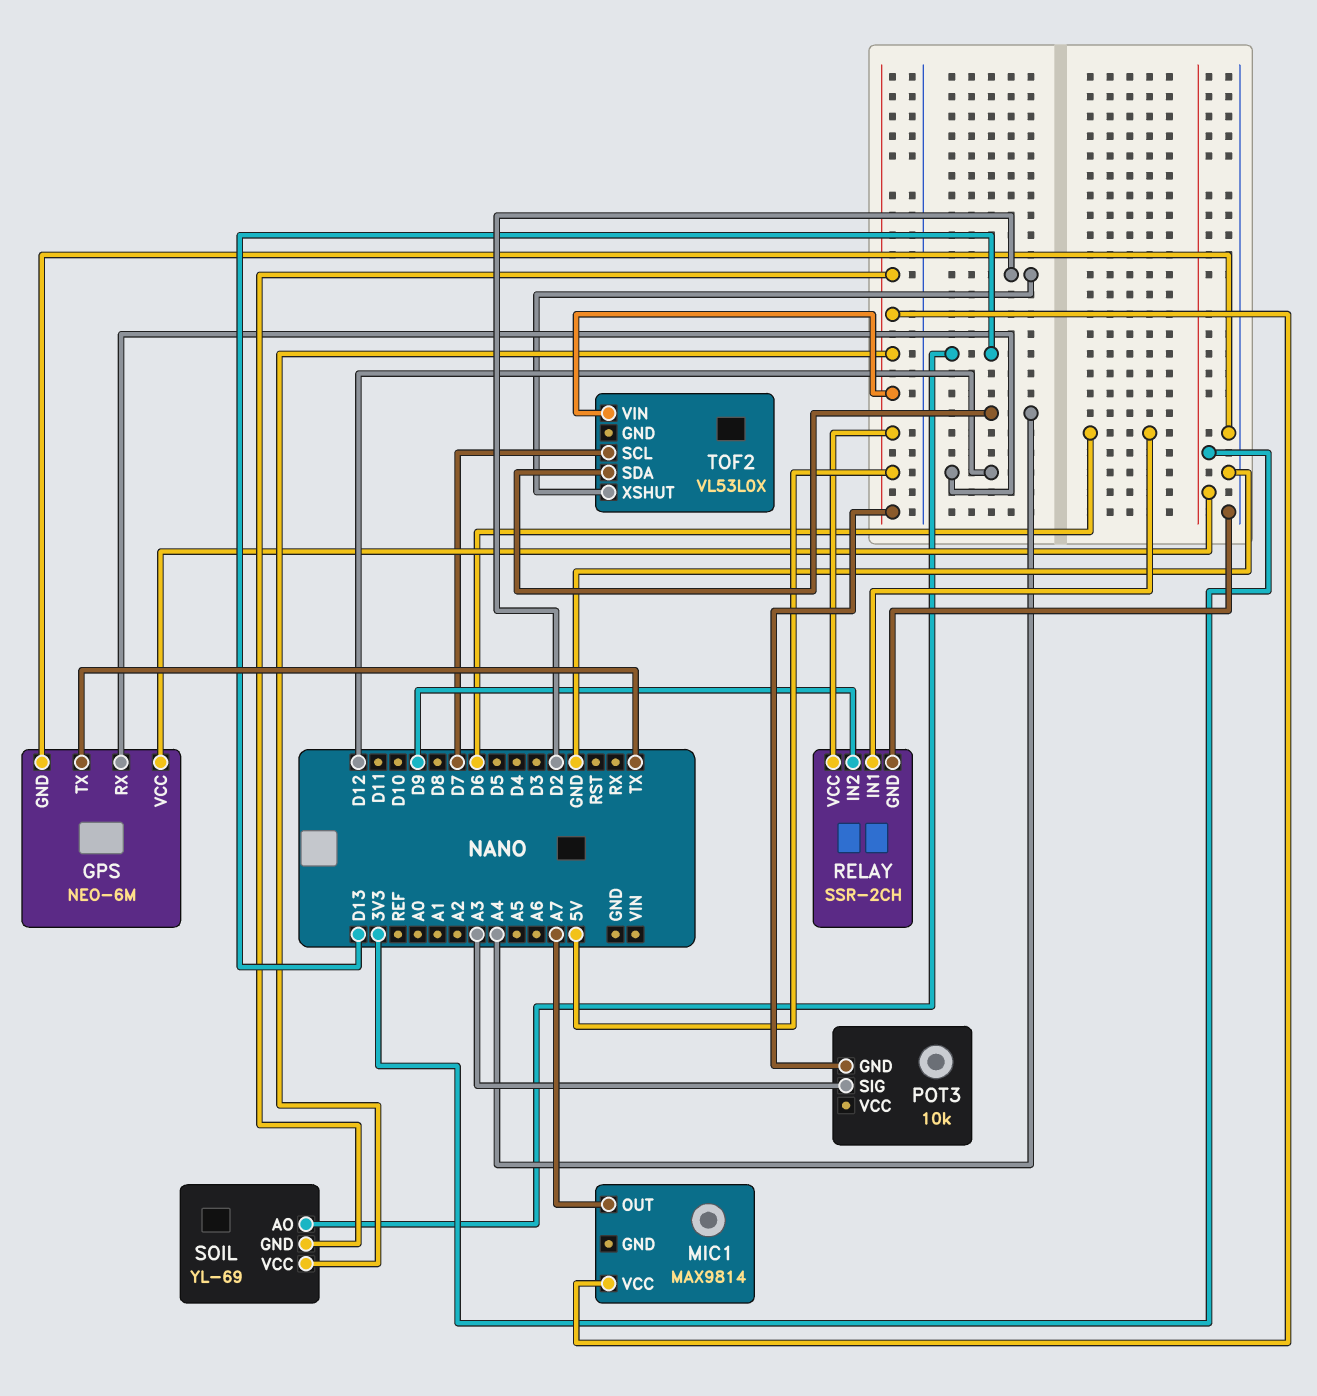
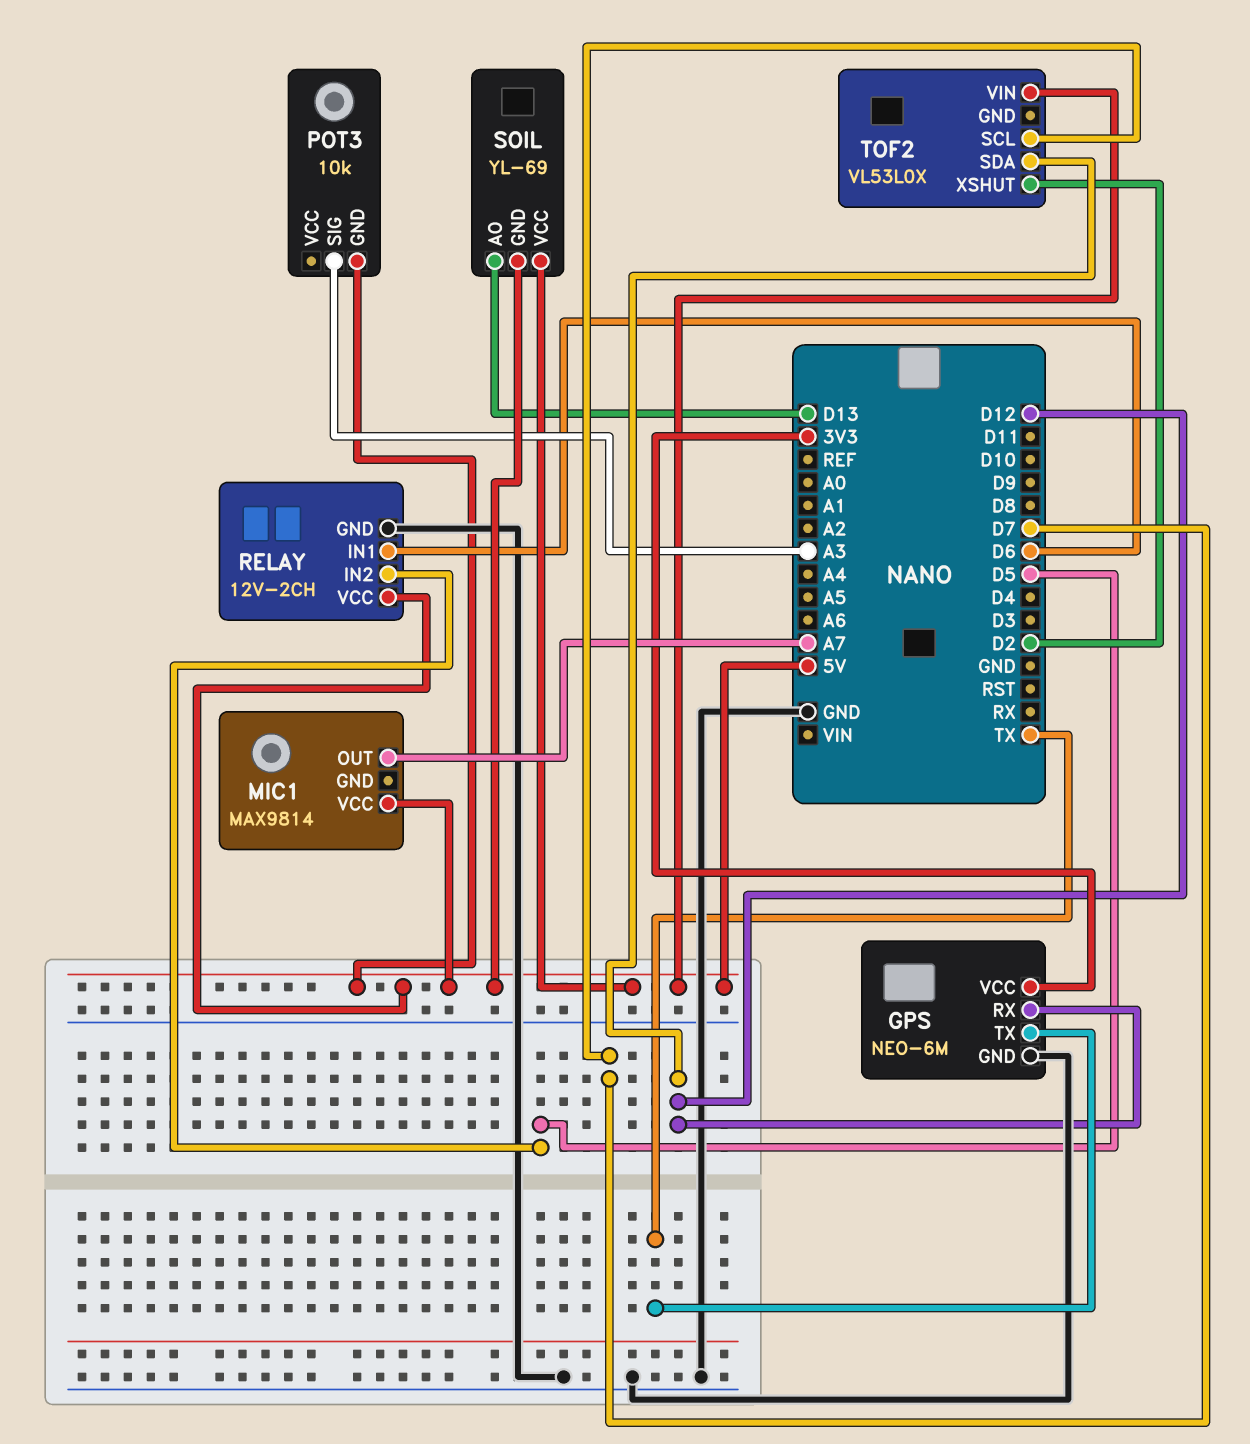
RELAY: SSR-2CH -> 12V-2CH
RELAY pin IN2: D9 -> D5
TOF2 pin SDA: A4 -> D12

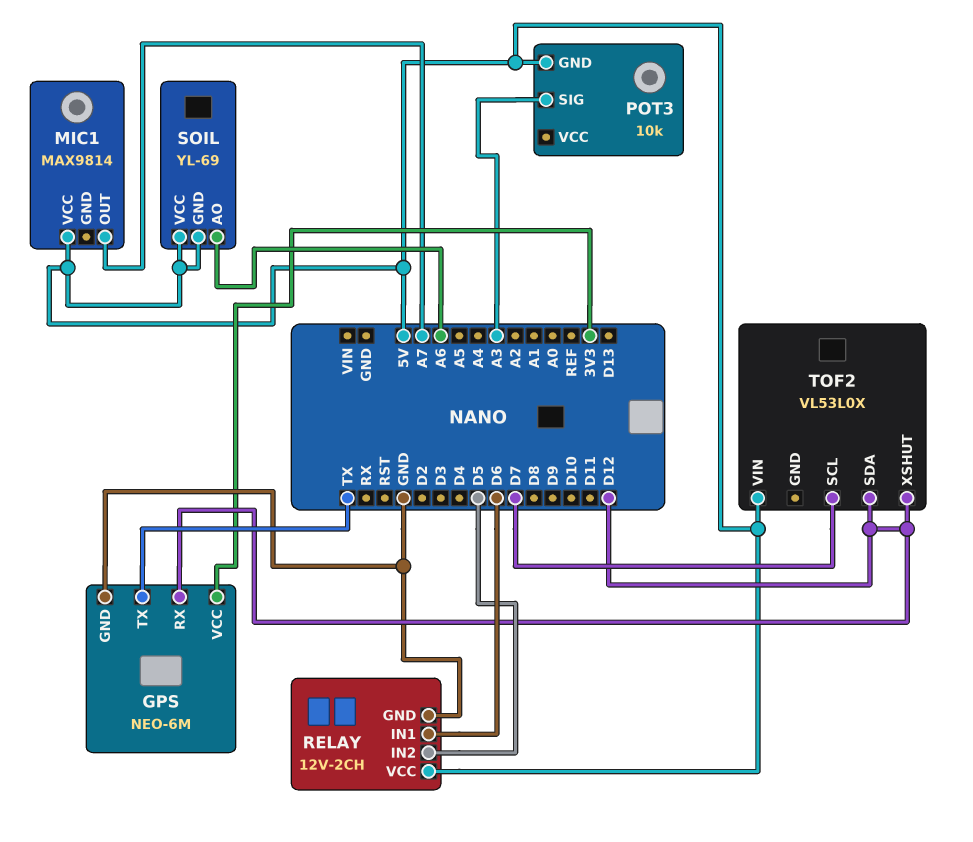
SOIL pin AO: D13 -> A6
TOF2 pin XSHUT: D2 -> D12

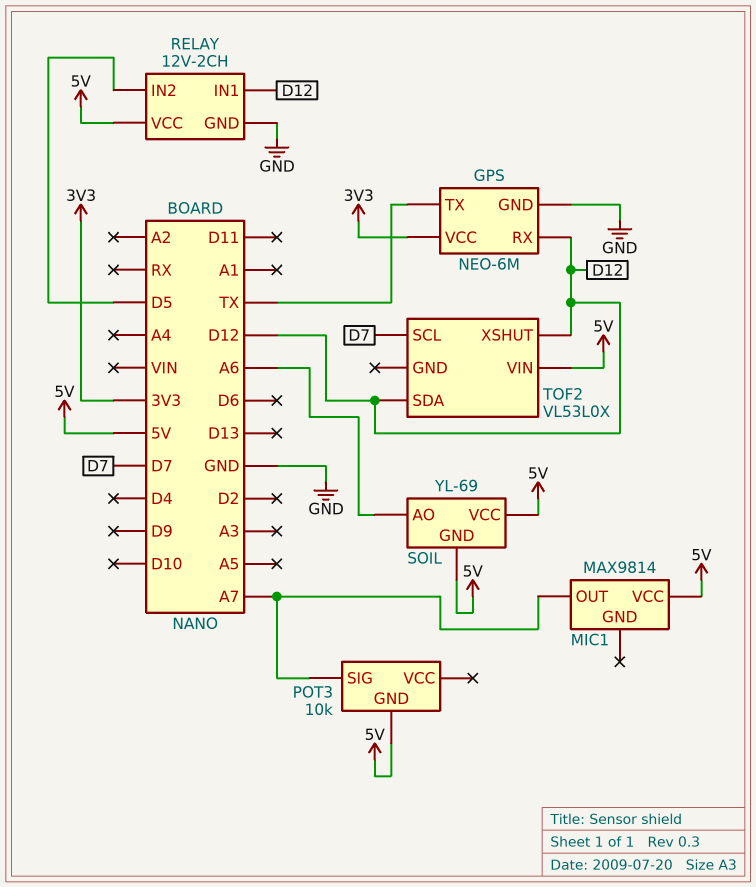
POT3 pin SIG: A3 -> A7
RELAY pin IN1: D6 -> D12

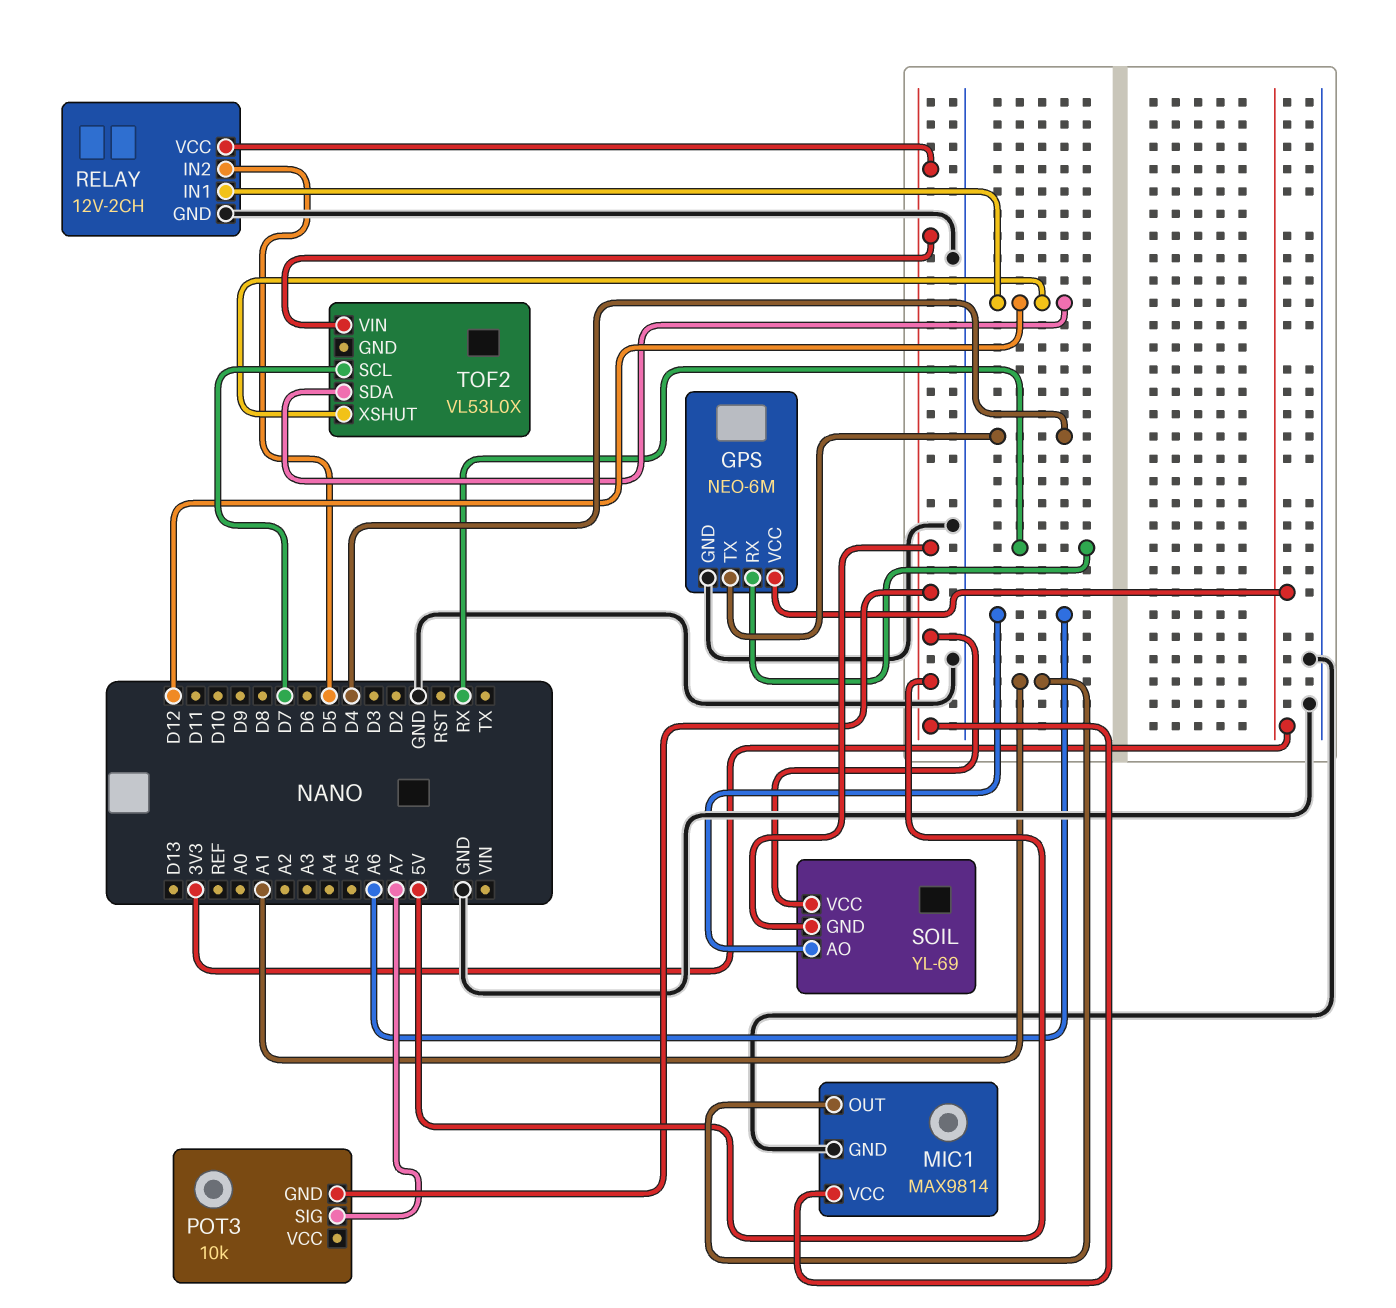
GPS pin RX: D12 -> RX
GPS pin TX: TX -> D4
MIC1 pin GND: none -> GND
MIC1 pin OUT: A7 -> A1

